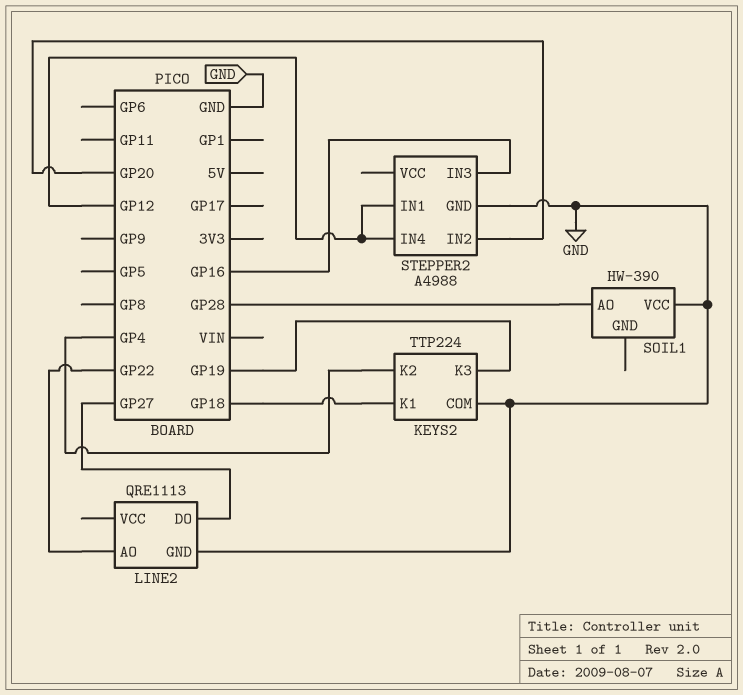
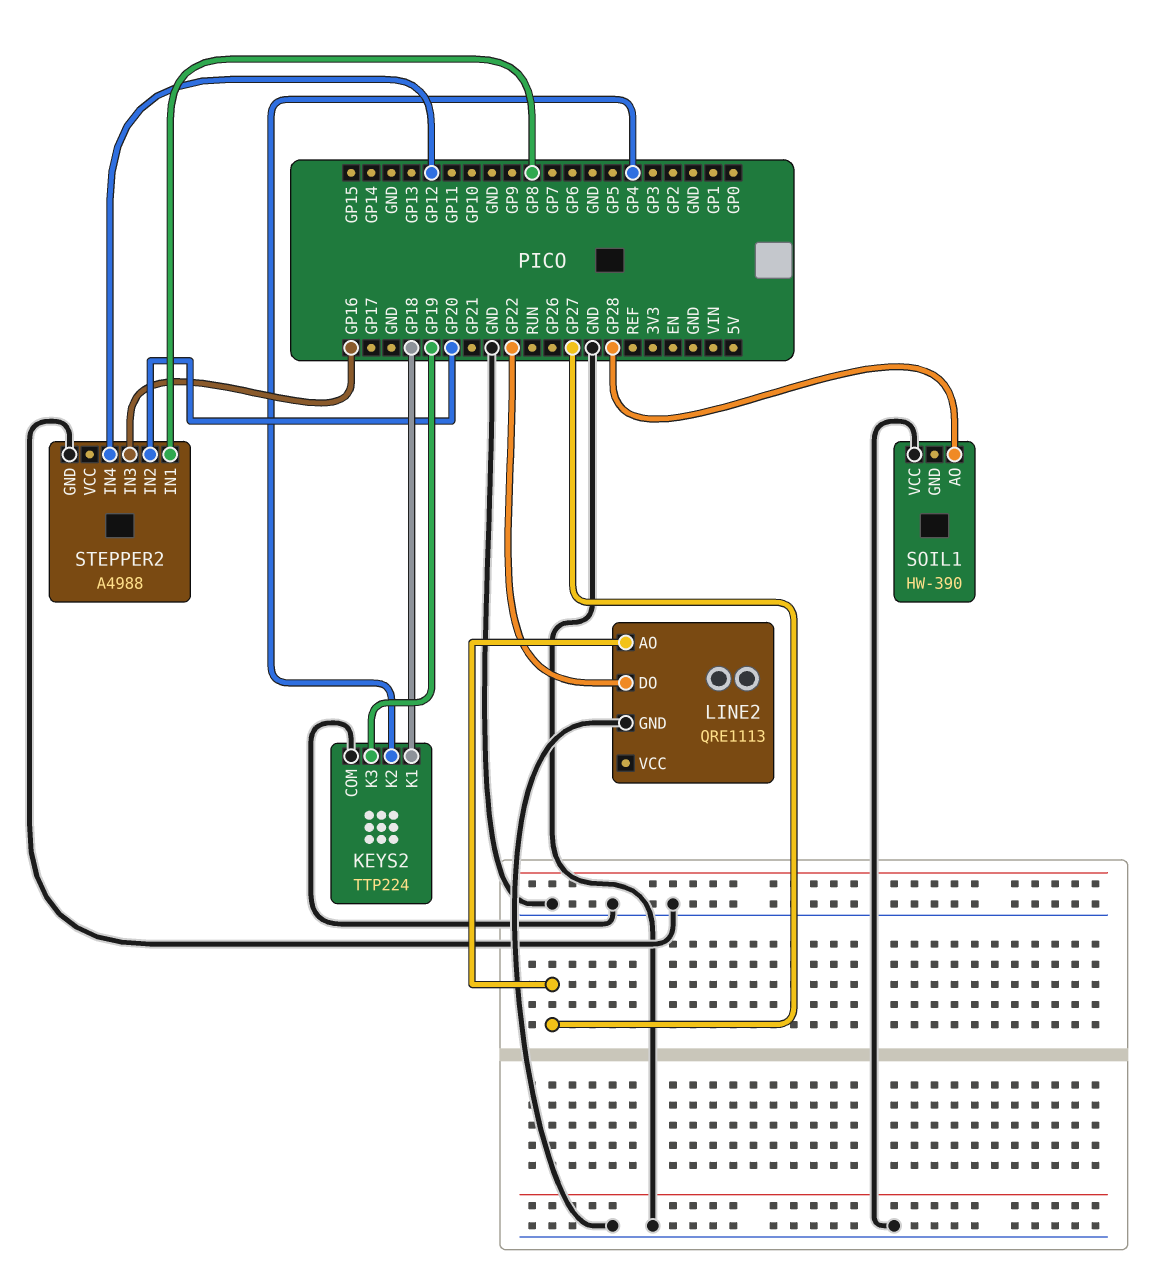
LINE2 pin AO: GP22 -> GP27
LINE2 pin DO: GP27 -> GP22
STEPPER2 pin IN1: GP12 -> GP8

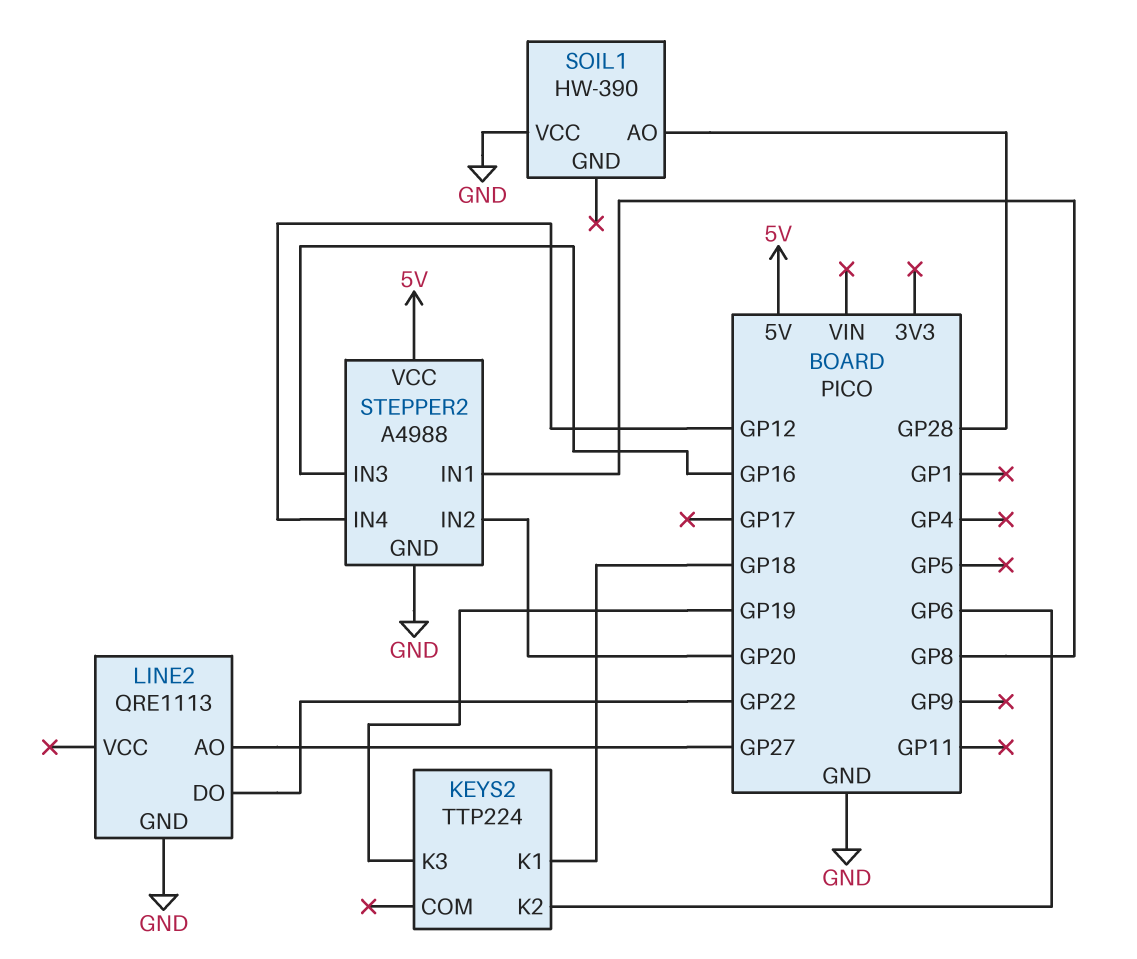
KEYS2 pin COM: GND -> none
KEYS2 pin K2: GP4 -> GP6
STEPPER2 pin VCC: none -> 5V

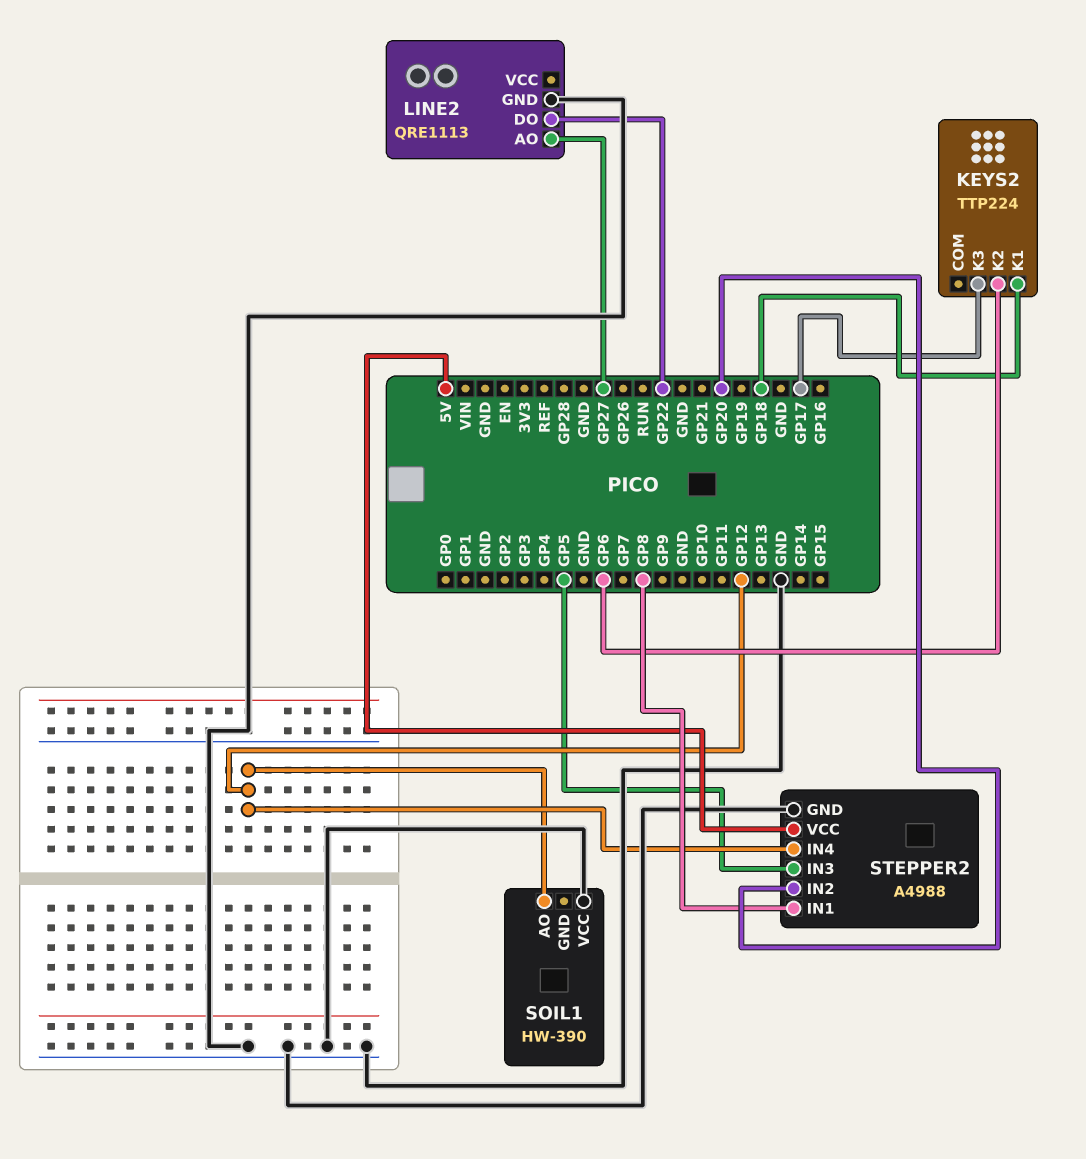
KEYS2 pin K3: GP19 -> GP17
SOIL1 pin AO: GP28 -> GP12
STEPPER2 pin IN3: GP16 -> GP5

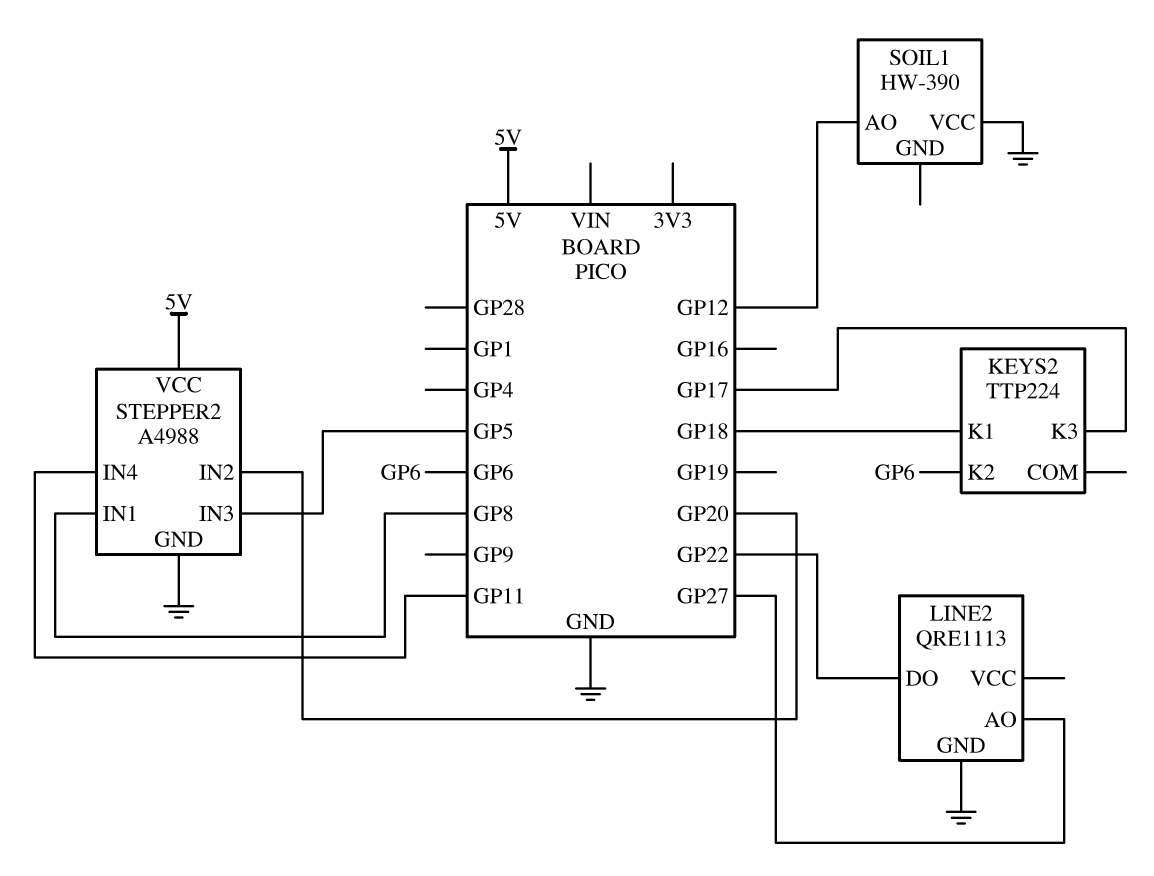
STEPPER2 pin IN4: GP12 -> GP11

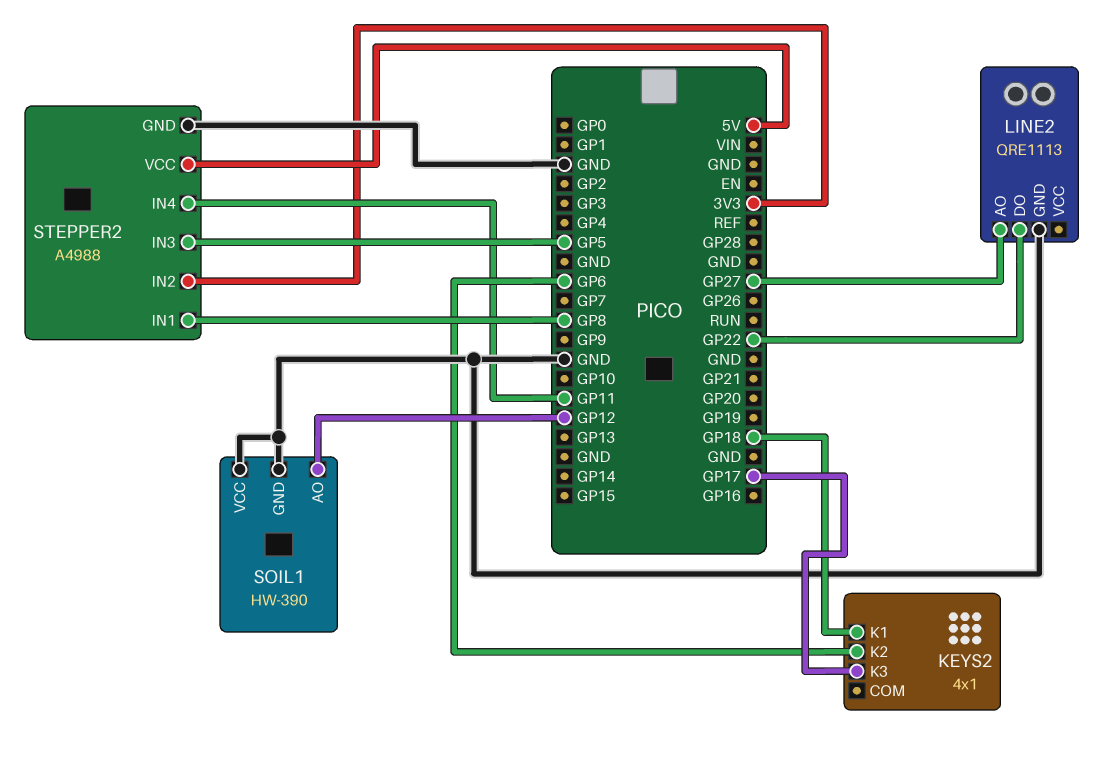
KEYS2: TTP224 -> 4x1
SOIL1 pin GND: none -> GND
STEPPER2 pin IN2: GP20 -> 3V3

